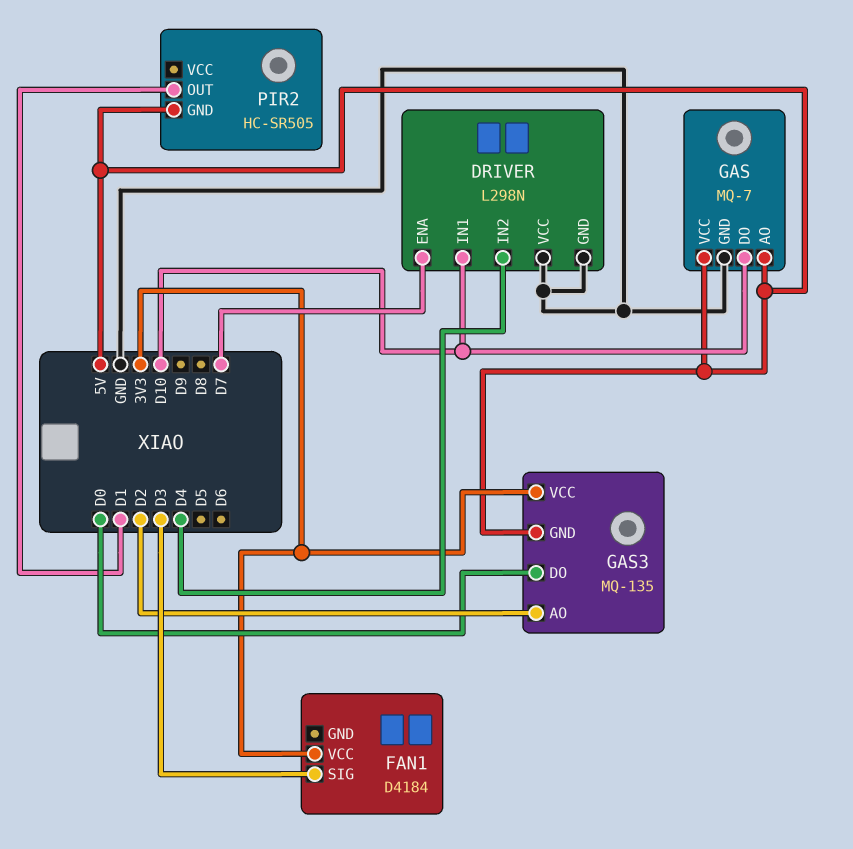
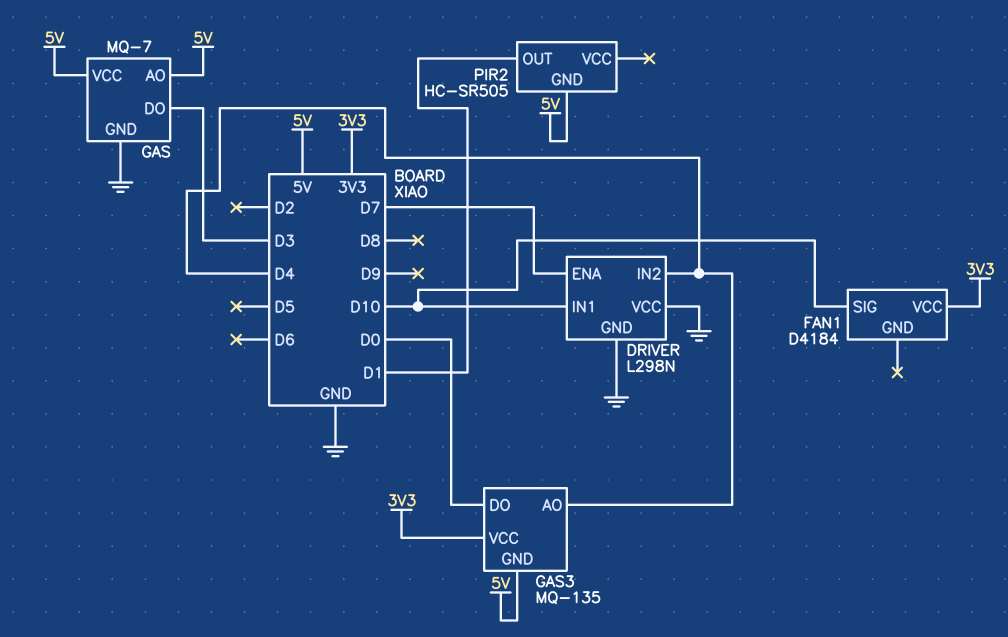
FAN1 pin SIG: D3 -> D10
GAS pin DO: D10 -> D3
GAS3 pin AO: D2 -> D4

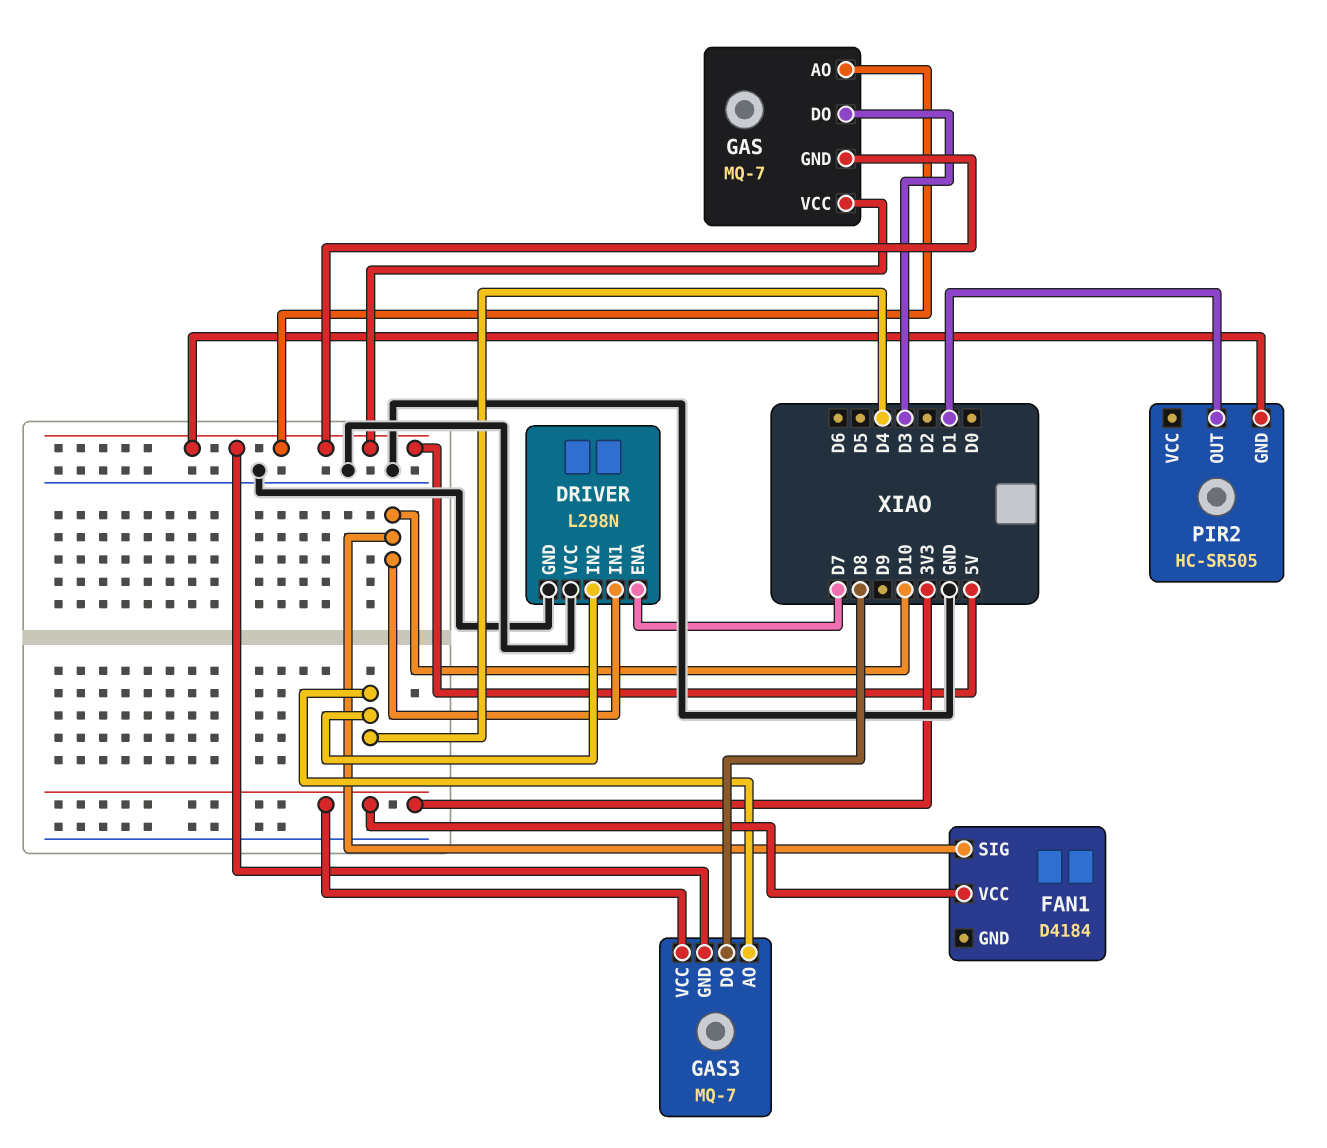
GAS pin GND: GND -> 5V
GAS3: MQ-135 -> MQ-7
GAS3 pin DO: D0 -> D8

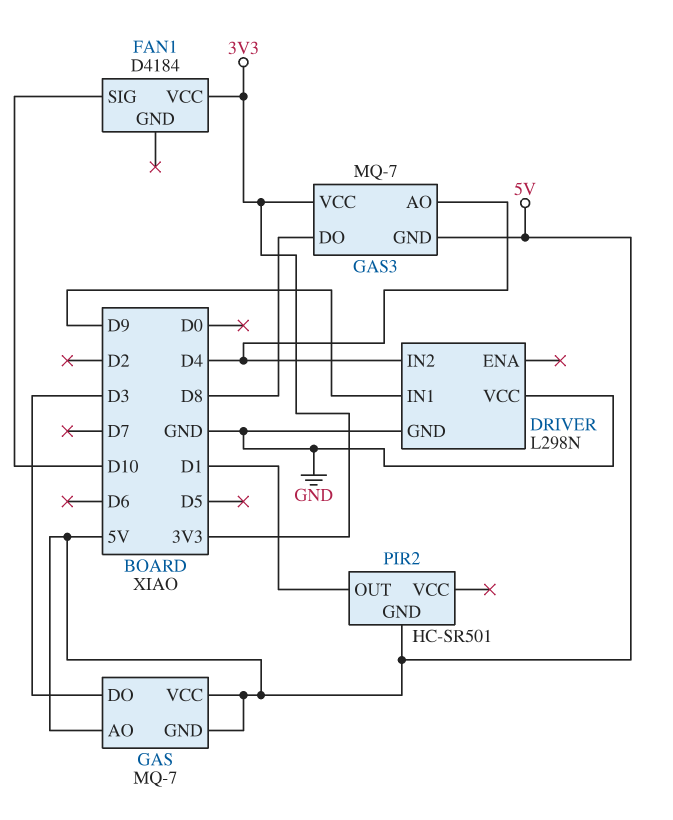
DRIVER pin ENA: D7 -> none
DRIVER pin IN1: D10 -> D9
PIR2: HC-SR505 -> HC-SR501

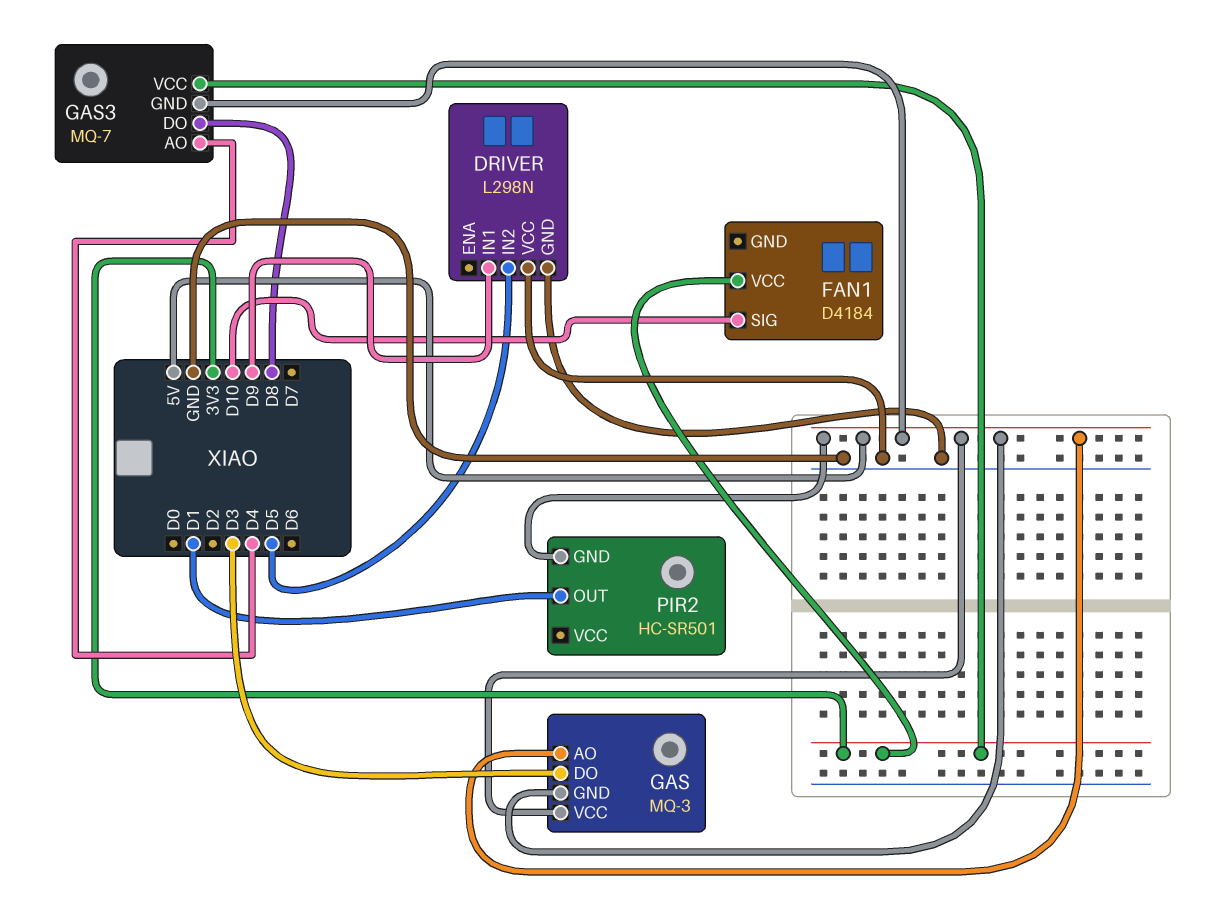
DRIVER pin IN2: D4 -> D5
GAS: MQ-7 -> MQ-3

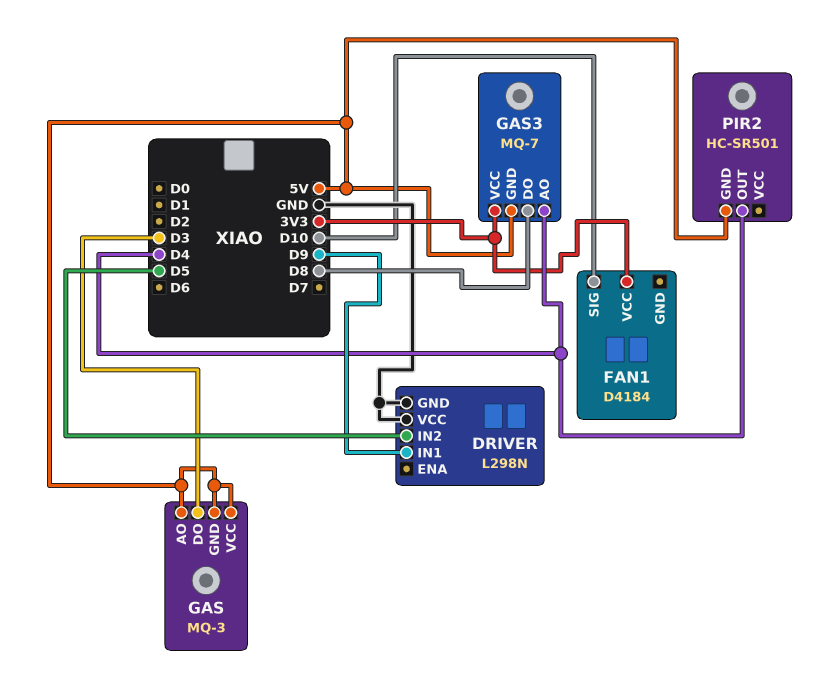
PIR2 pin OUT: D1 -> D4

